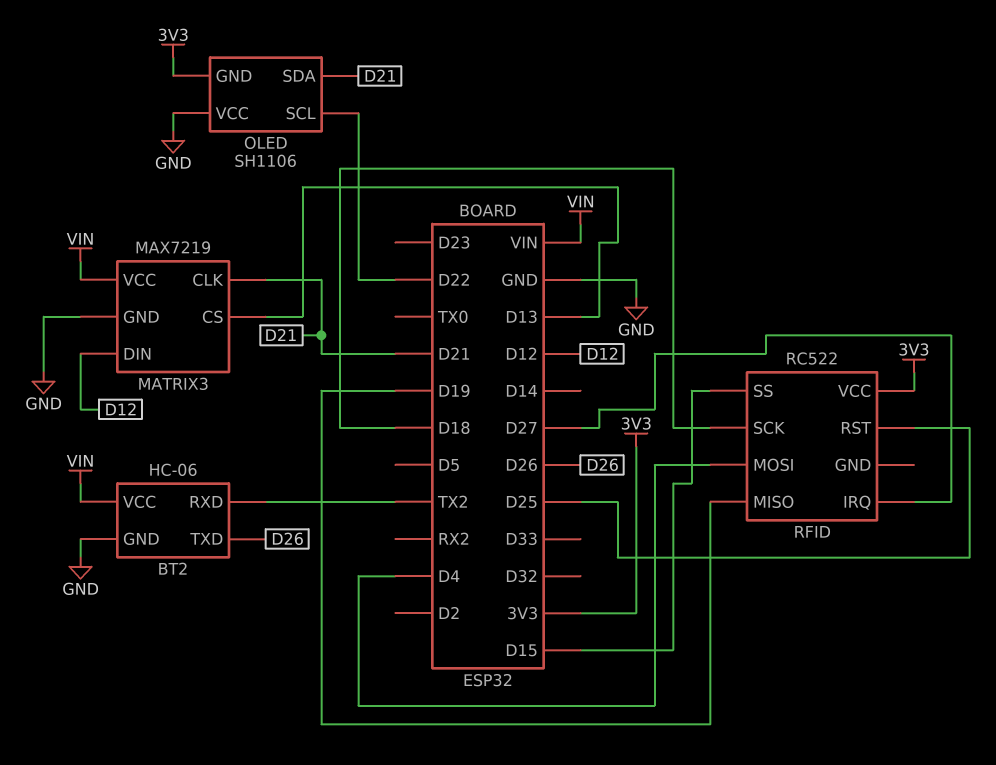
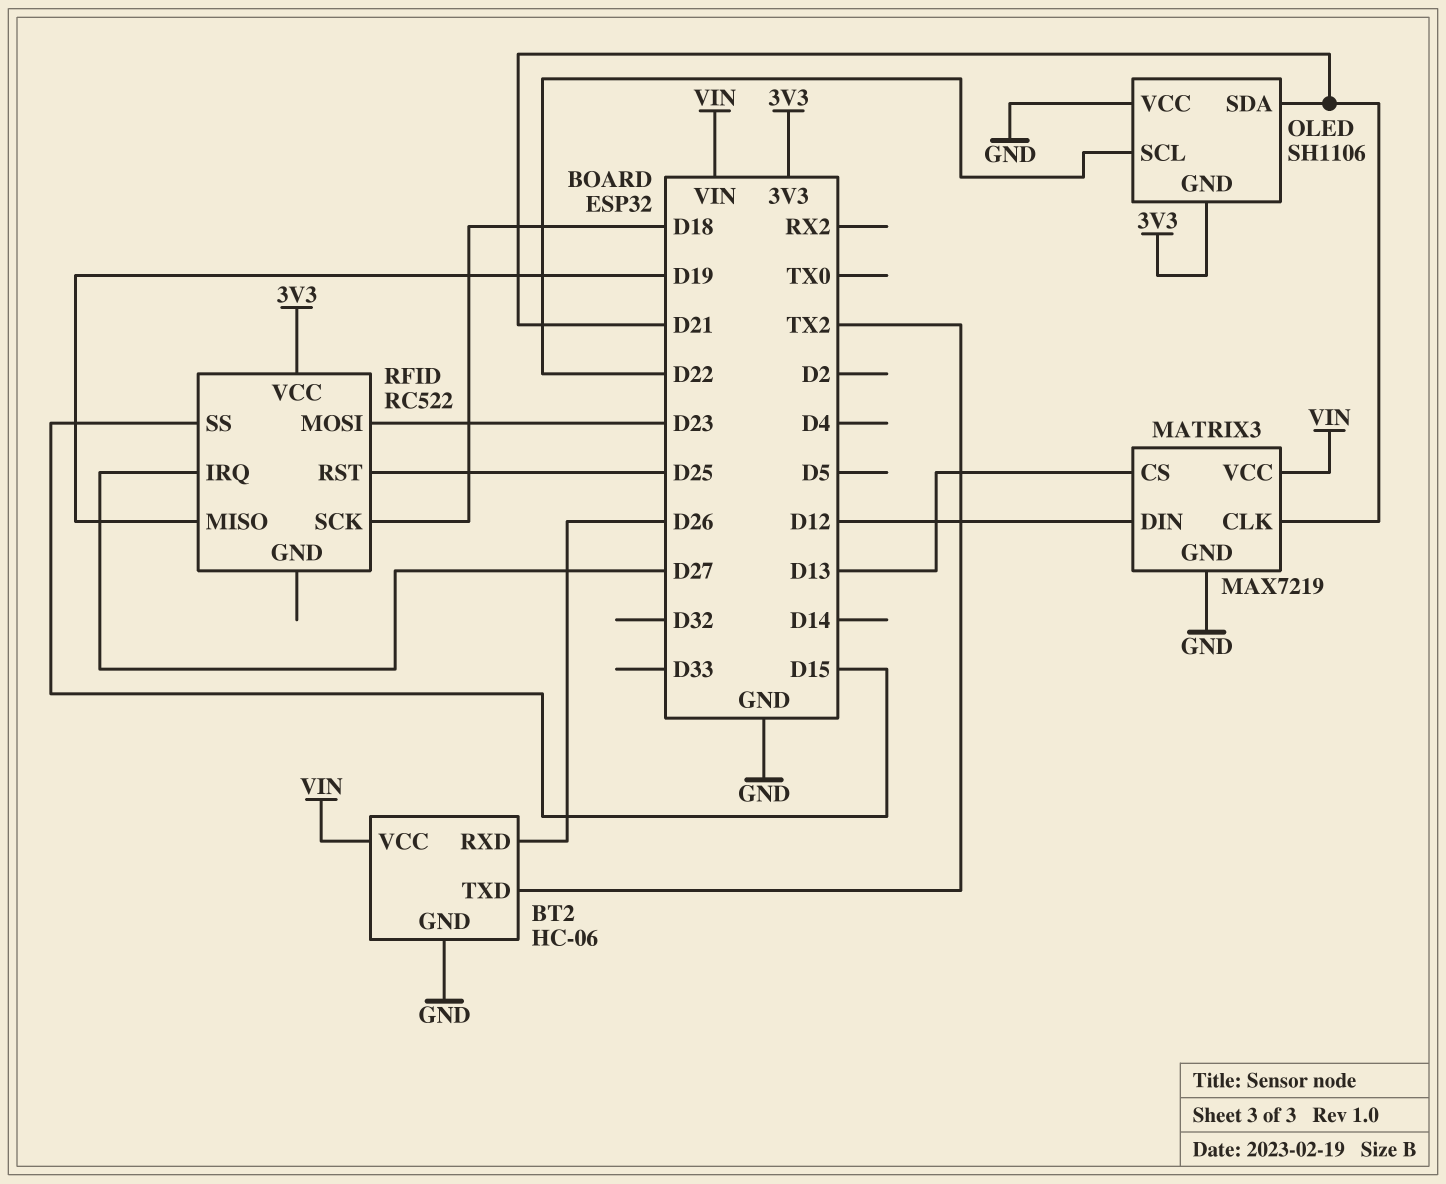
BT2 pin RXD: TX2 -> D26
BT2 pin TXD: D26 -> TX2
RFID pin MOSI: D4 -> D23

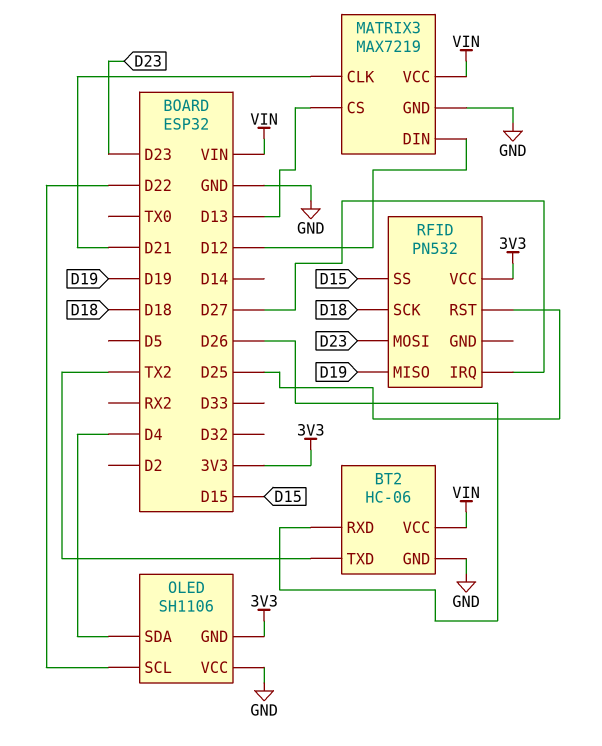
OLED pin SDA: D21 -> D4
RFID: RC522 -> PN532

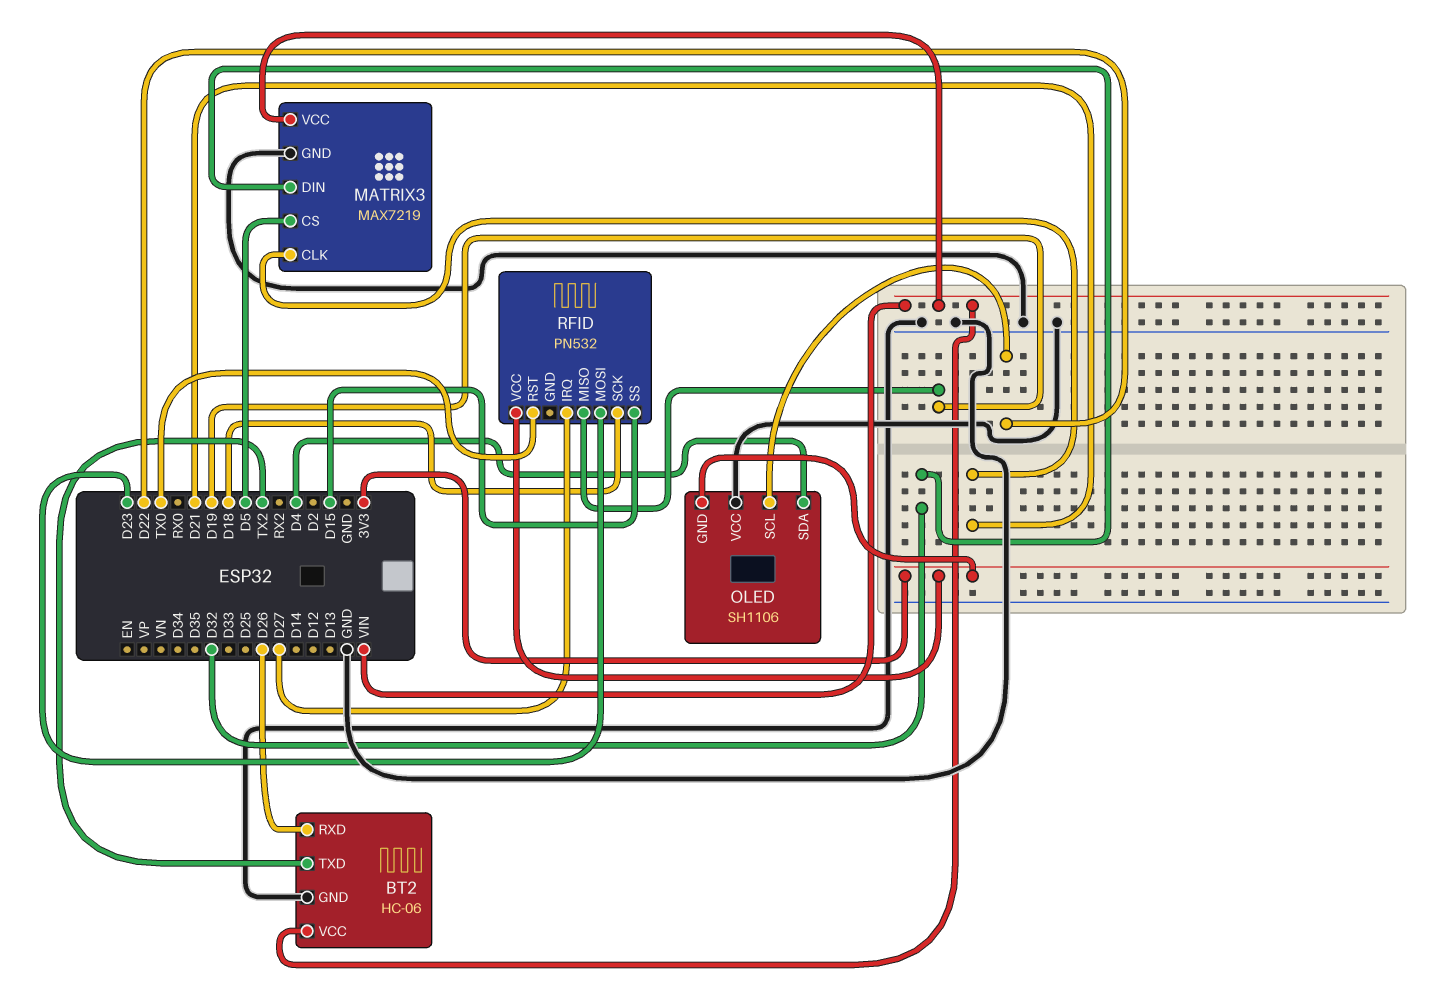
MATRIX3 pin CS: D13 -> D5
MATRIX3 pin DIN: D12 -> D32
RFID pin RST: D25 -> TX0

